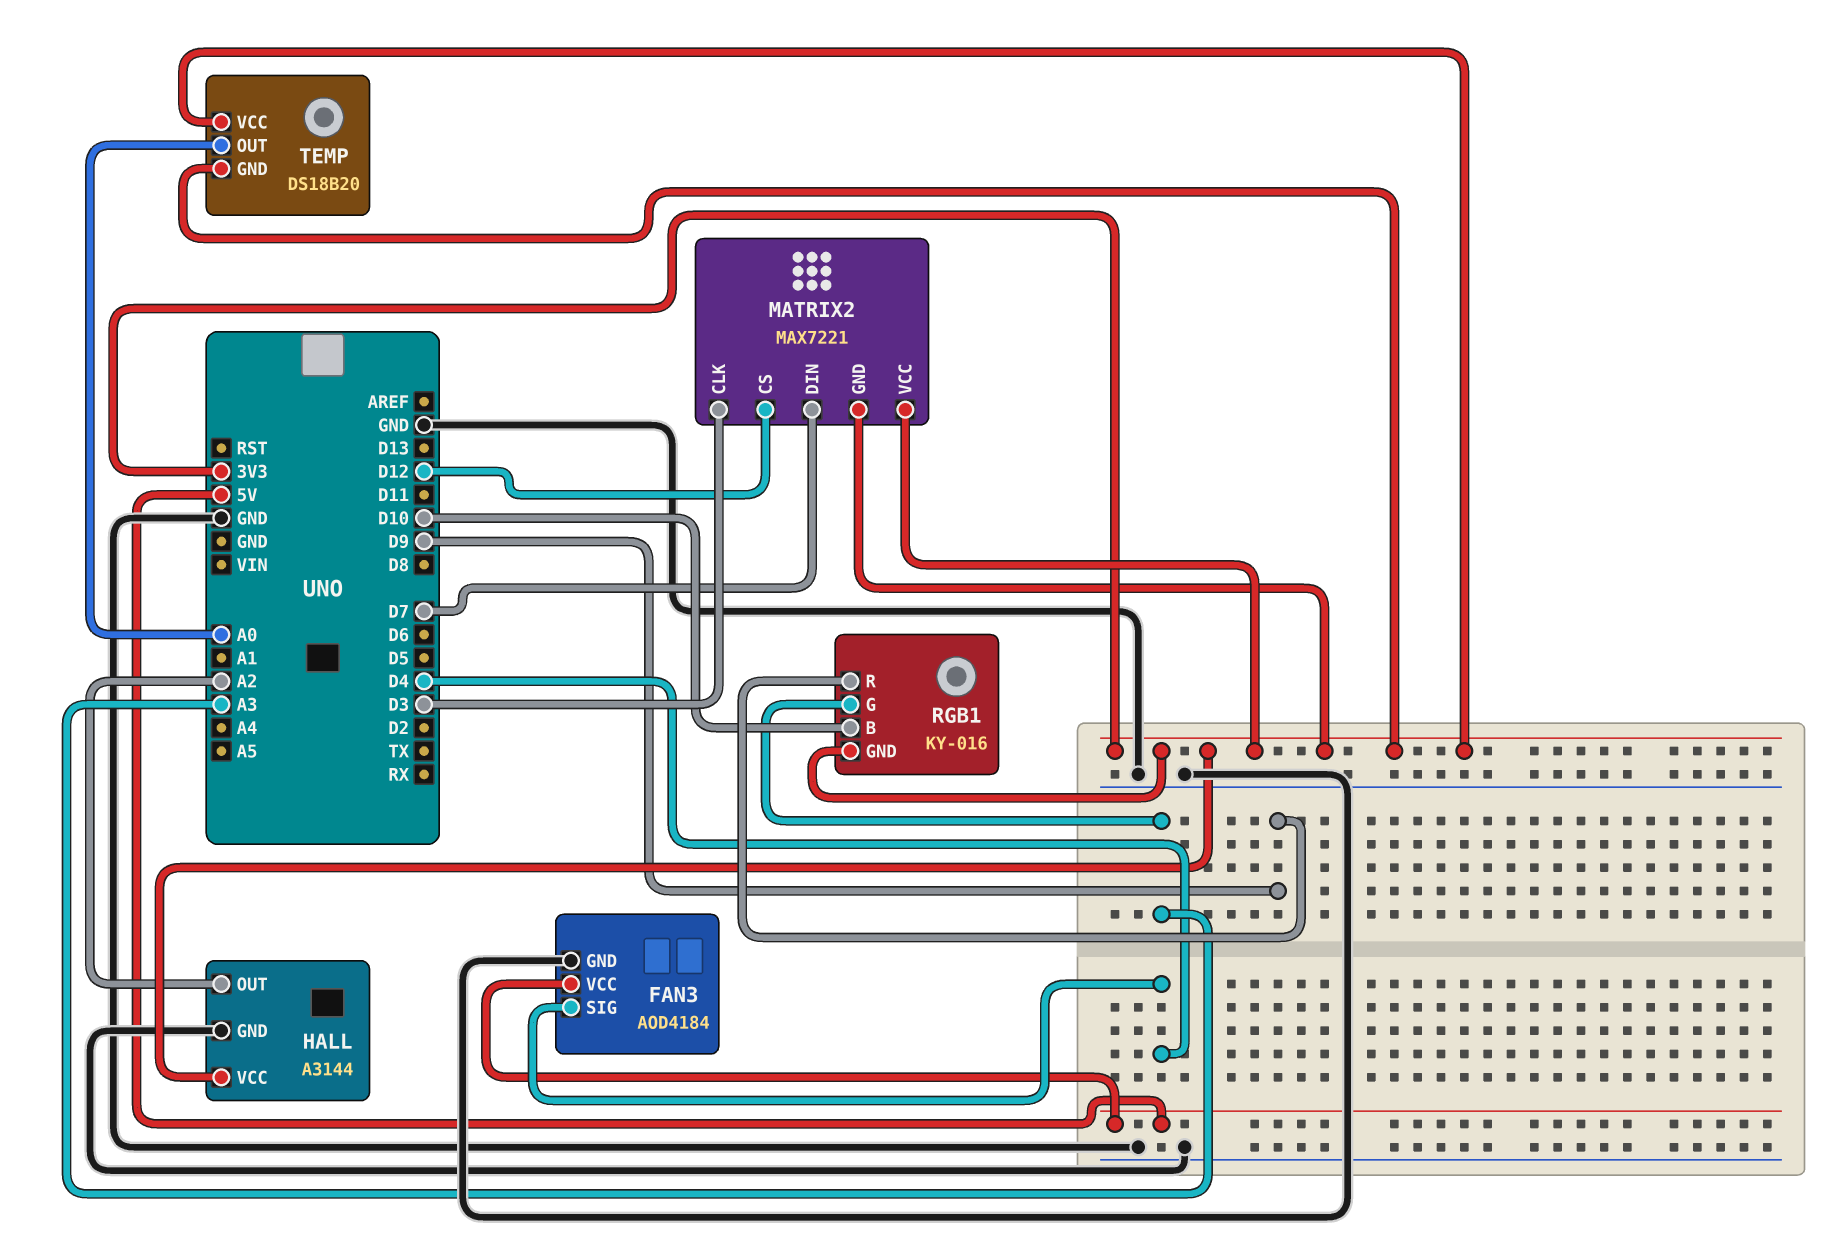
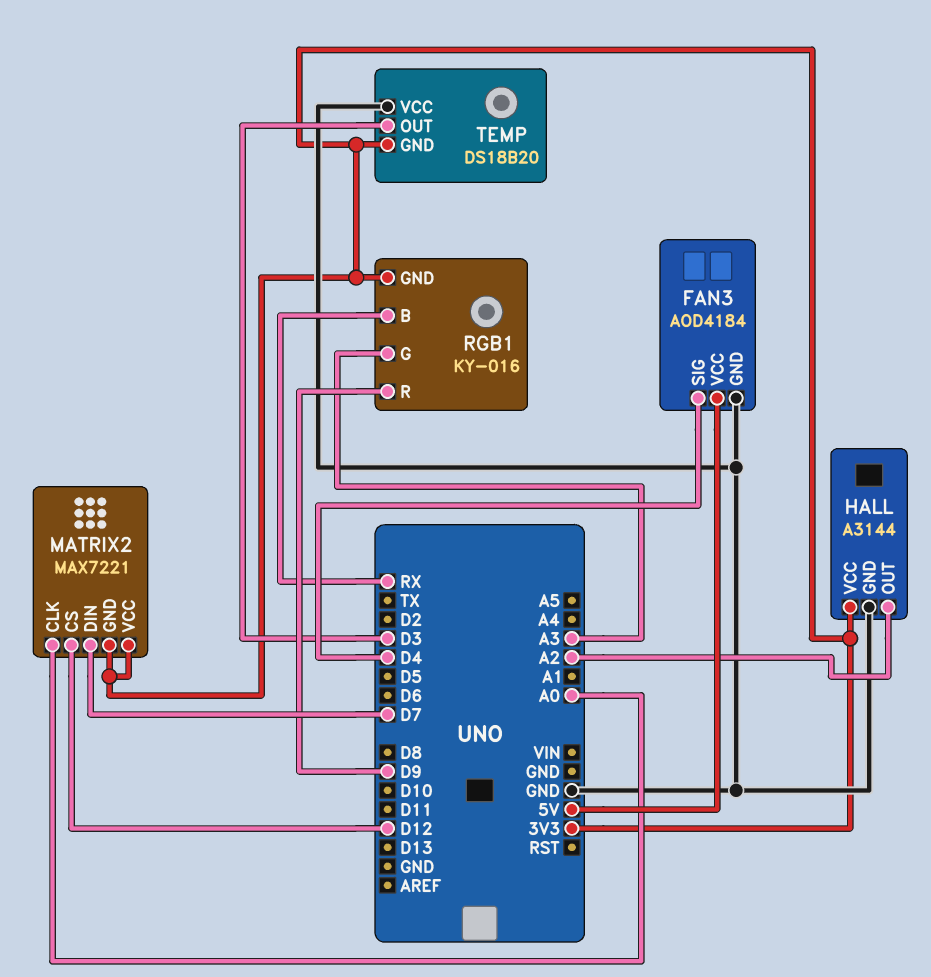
MATRIX2 pin CLK: D3 -> A0
RGB1 pin B: D10 -> RX
TEMP pin OUT: A0 -> D3
TEMP pin VCC: 3V3 -> GND

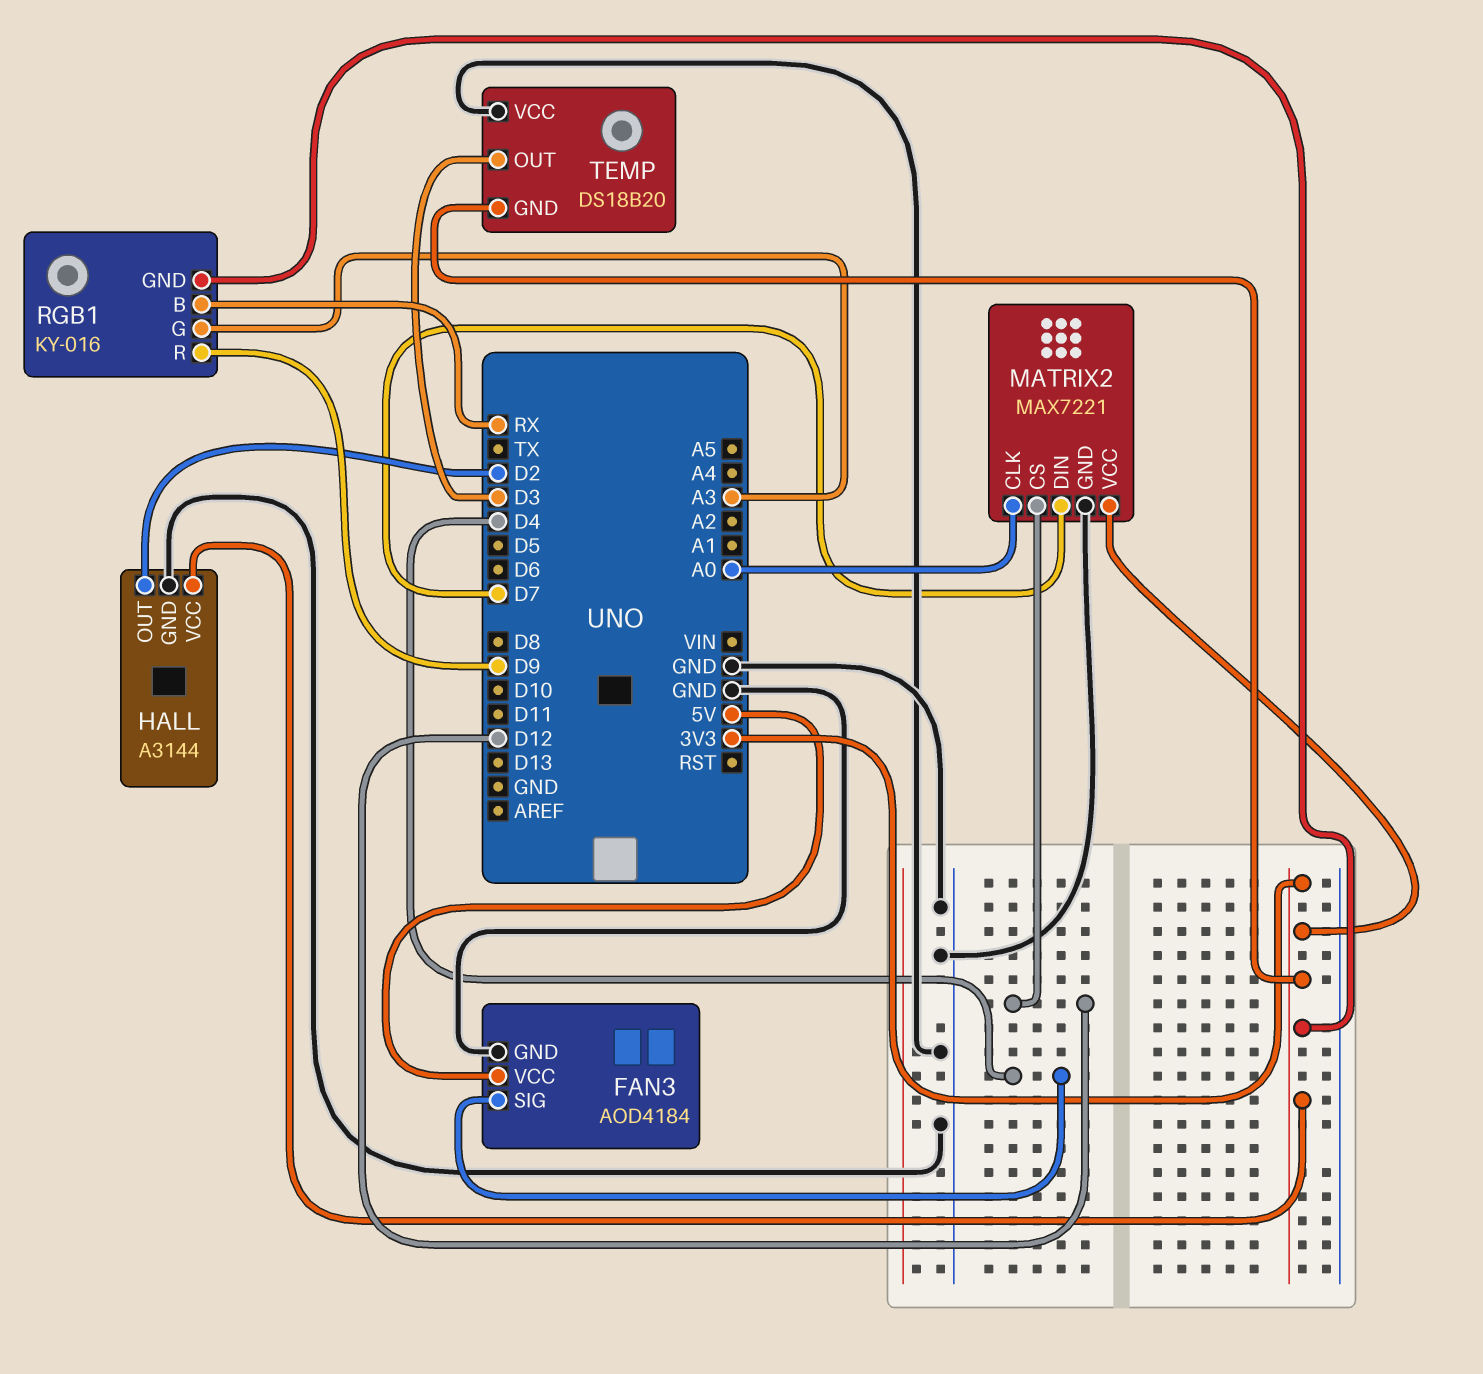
HALL pin OUT: A2 -> D2
MATRIX2 pin GND: 3V3 -> GND

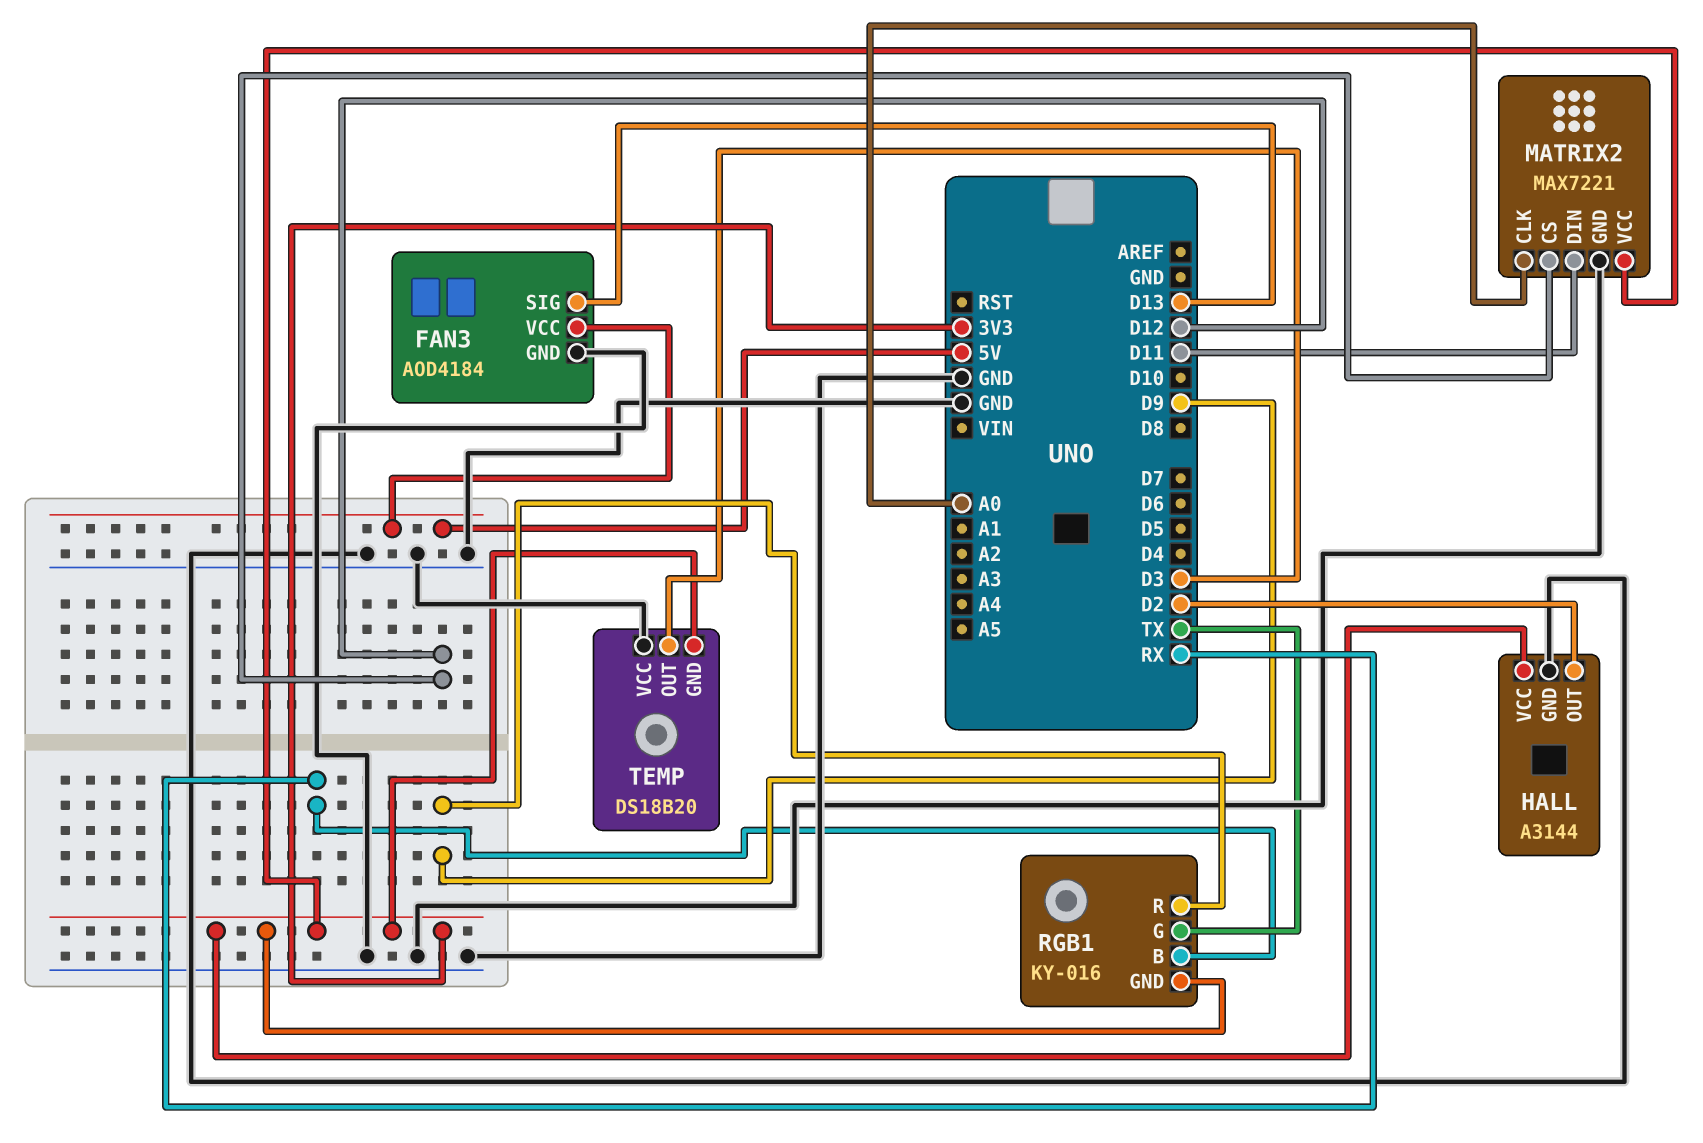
FAN3 pin SIG: D4 -> D13
MATRIX2 pin DIN: D7 -> D11
RGB1 pin G: A3 -> TX

